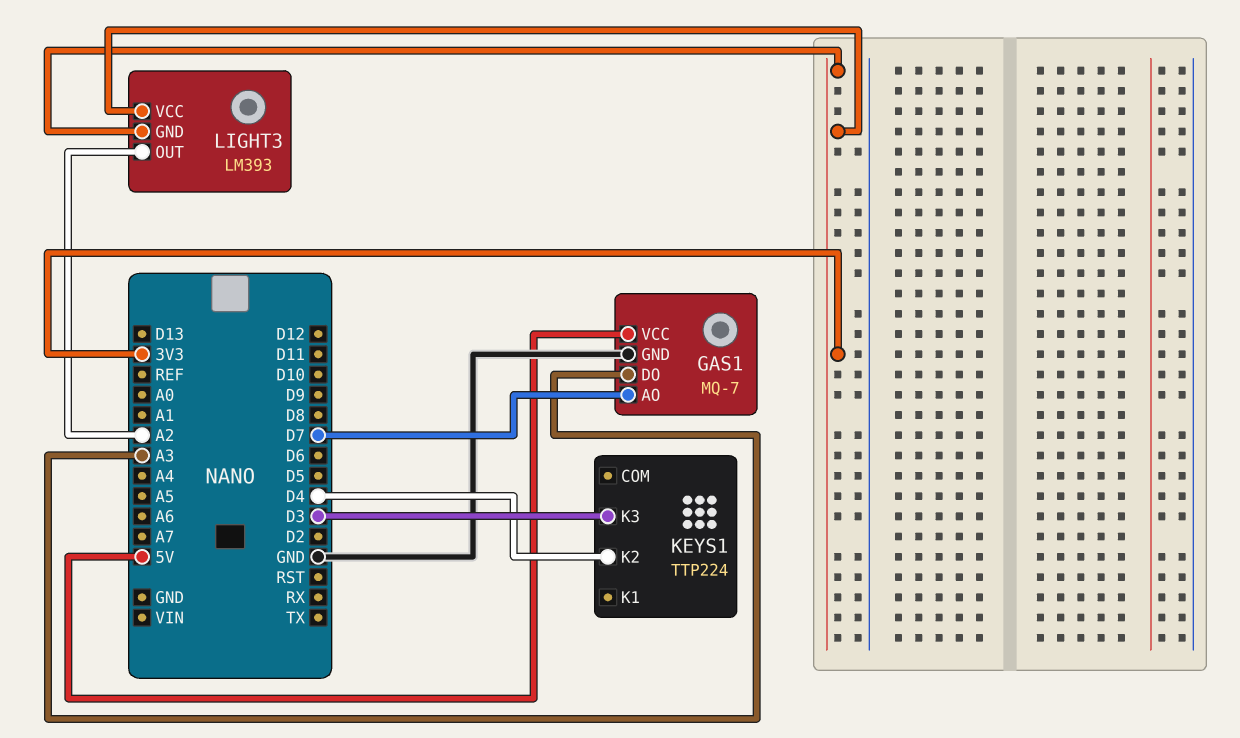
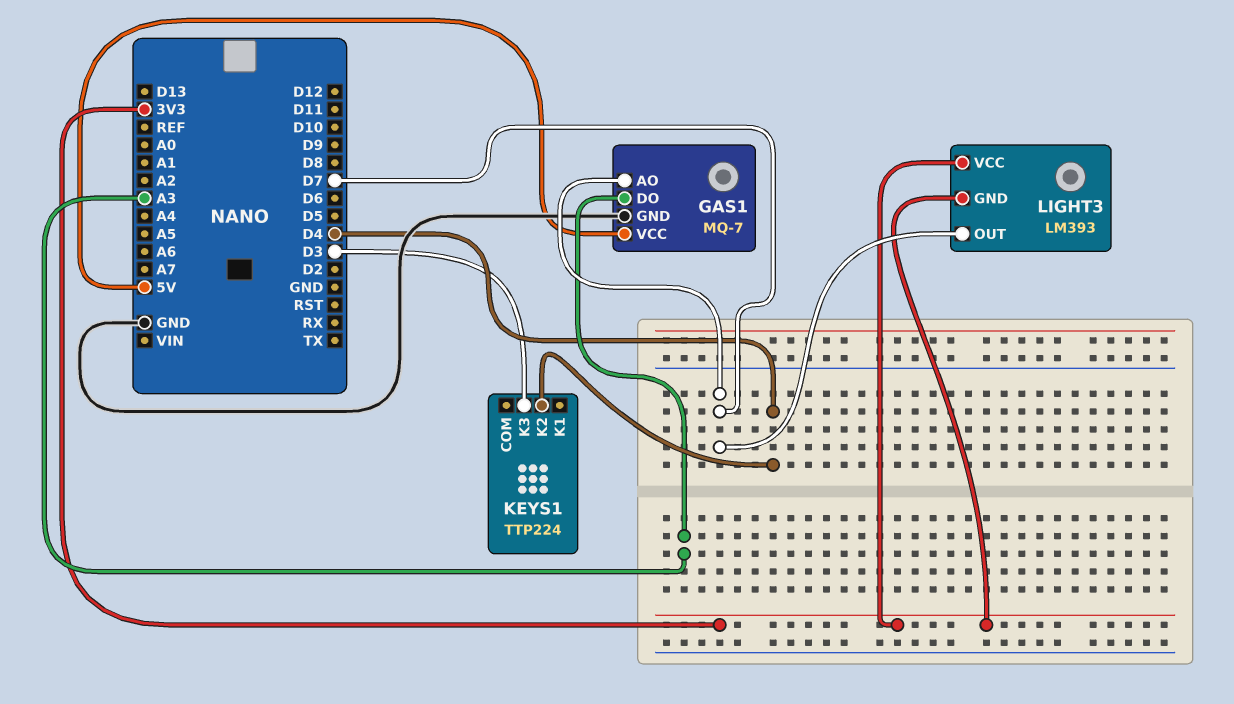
LIGHT3 pin OUT: A2 -> D7

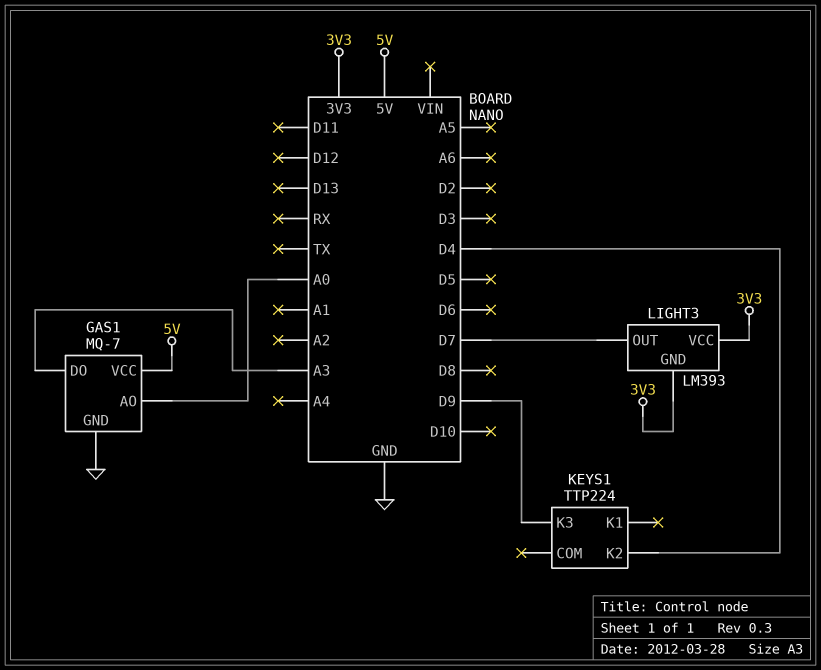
GAS1 pin AO: D7 -> A0
KEYS1 pin K3: D3 -> D9

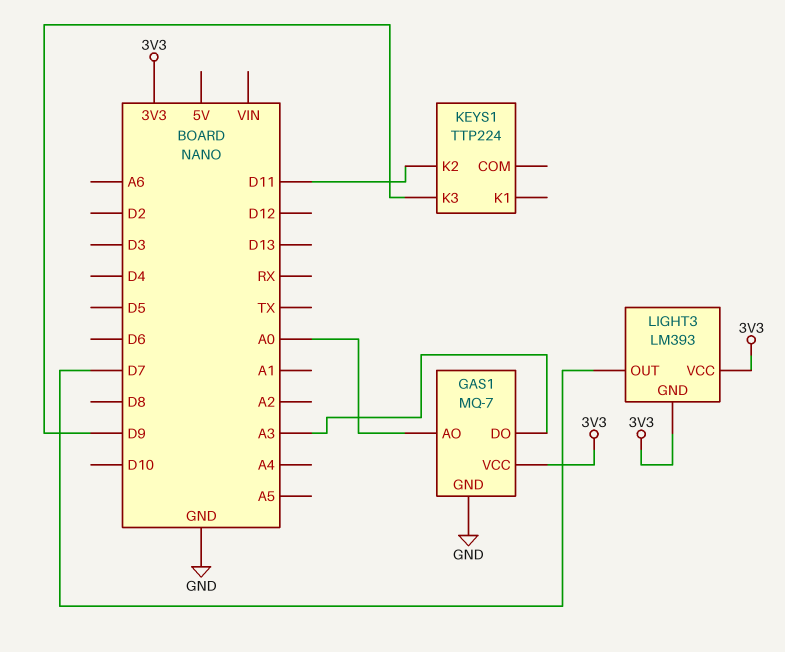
GAS1 pin VCC: 5V -> 3V3
KEYS1 pin K2: D4 -> D11

